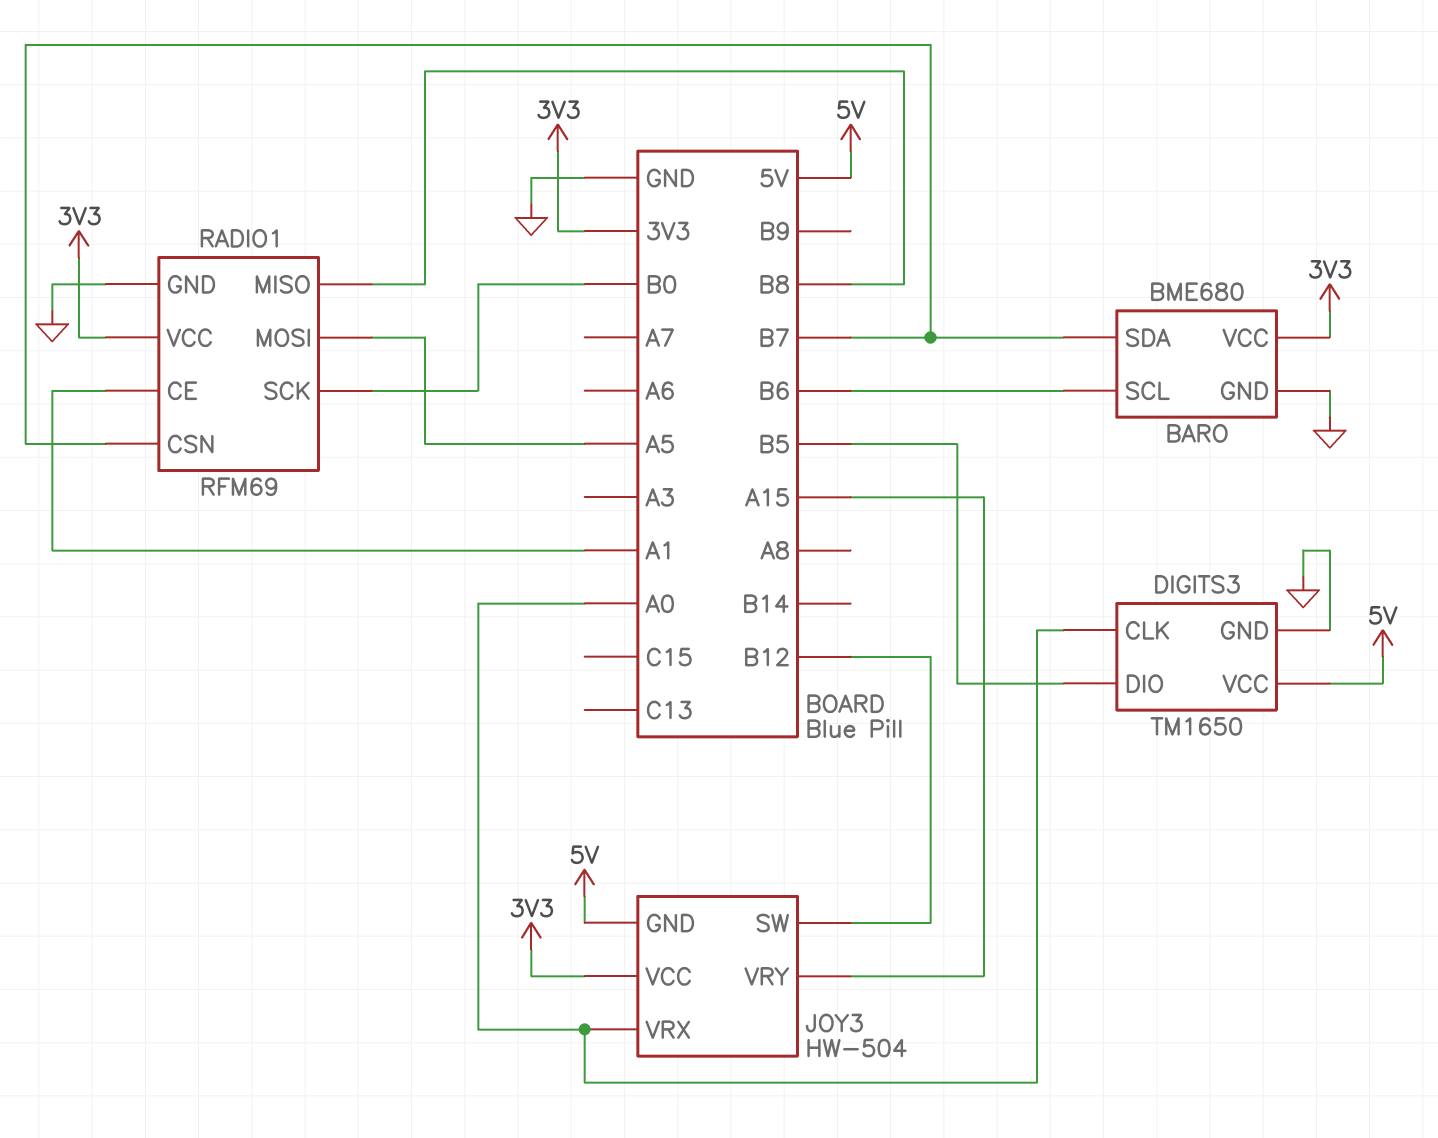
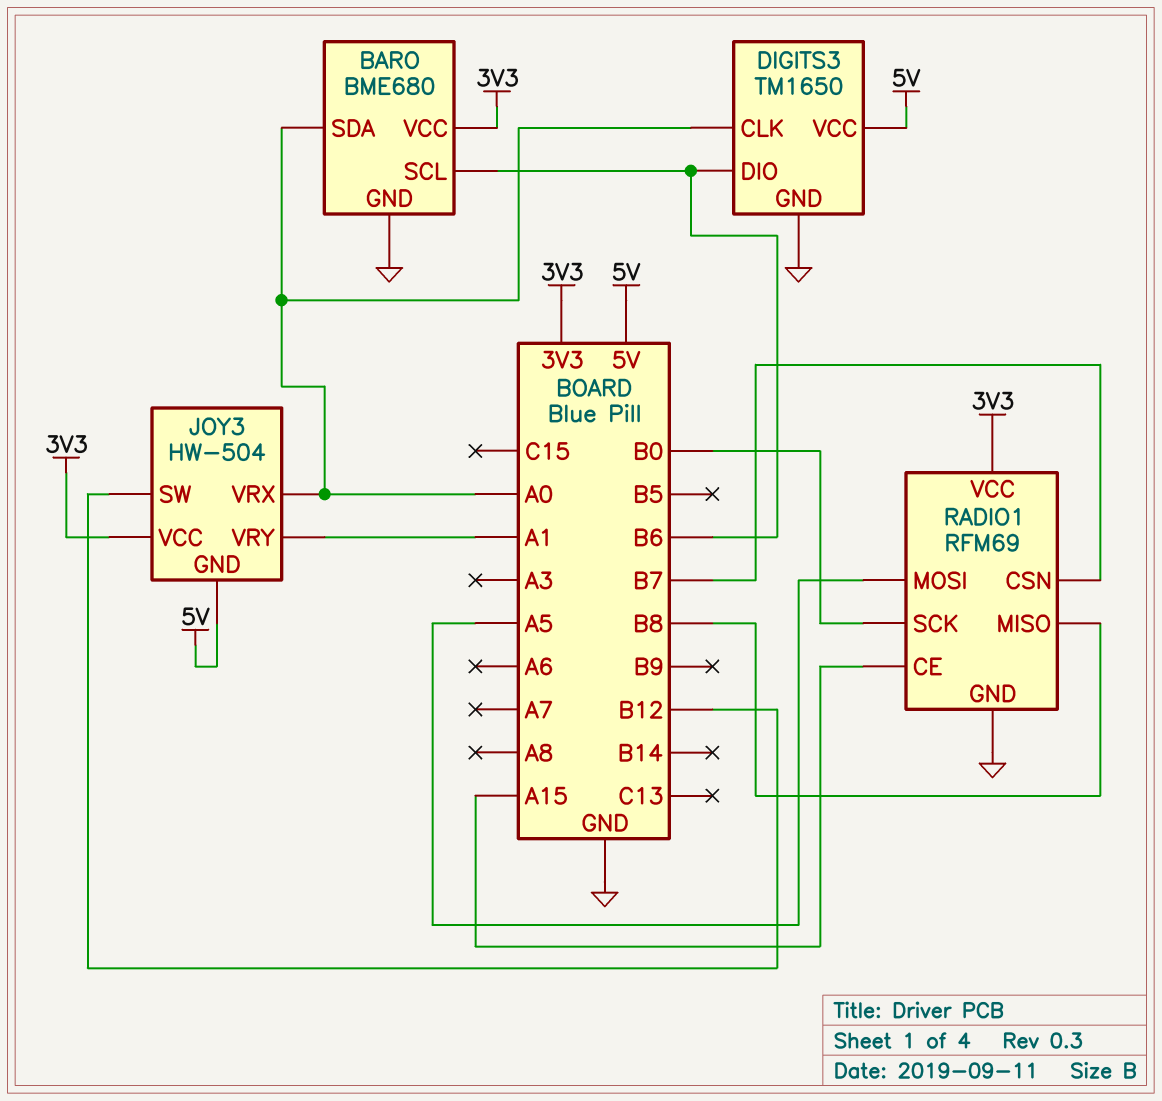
BARO pin SDA: B7 -> A0
DIGITS3 pin DIO: B5 -> B6
JOY3 pin VRY: A15 -> A1
RADIO1 pin CE: A1 -> A15

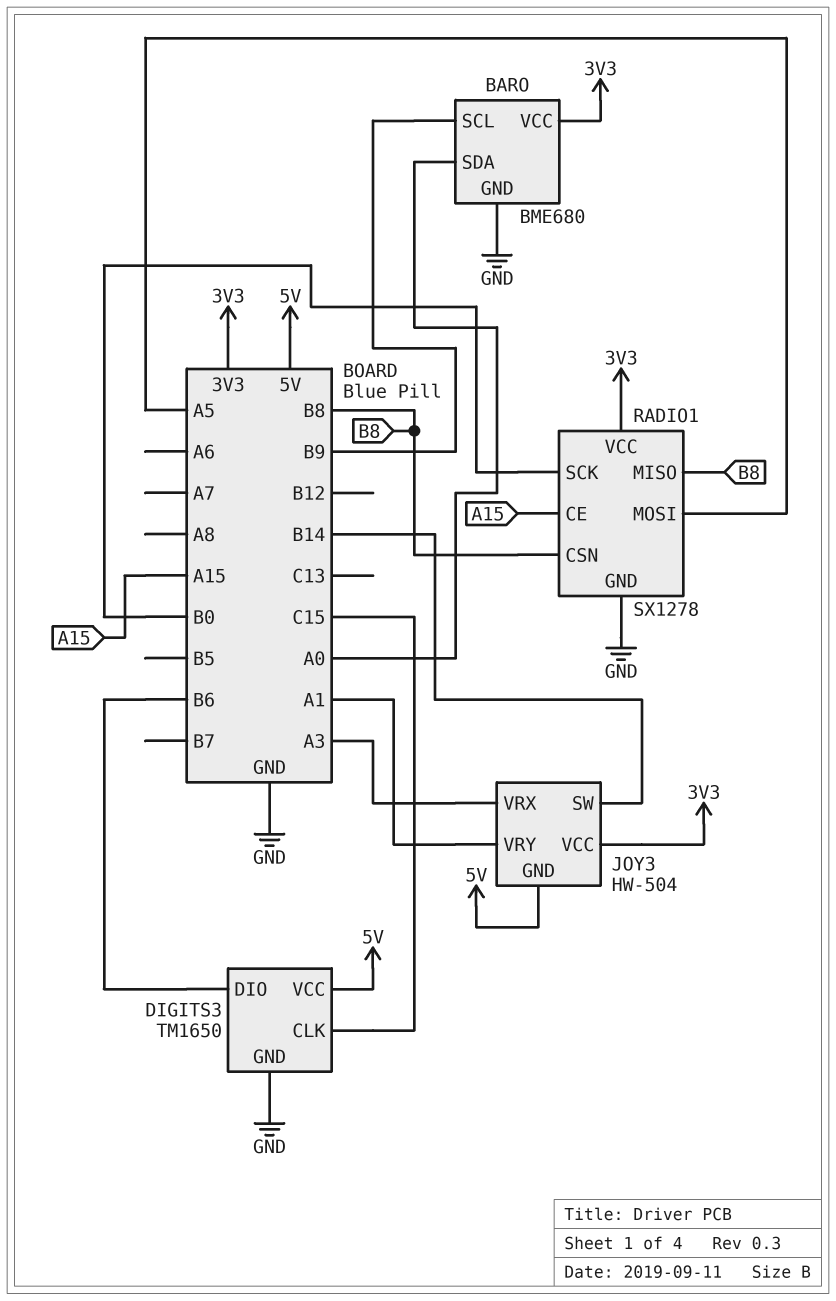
BARO pin SCL: B6 -> B9
DIGITS3 pin CLK: A0 -> C15
JOY3 pin SW: B12 -> B14
JOY3 pin VRX: A0 -> A3
RADIO1: RFM69 -> SX1278
RADIO1 pin CSN: B7 -> B8

